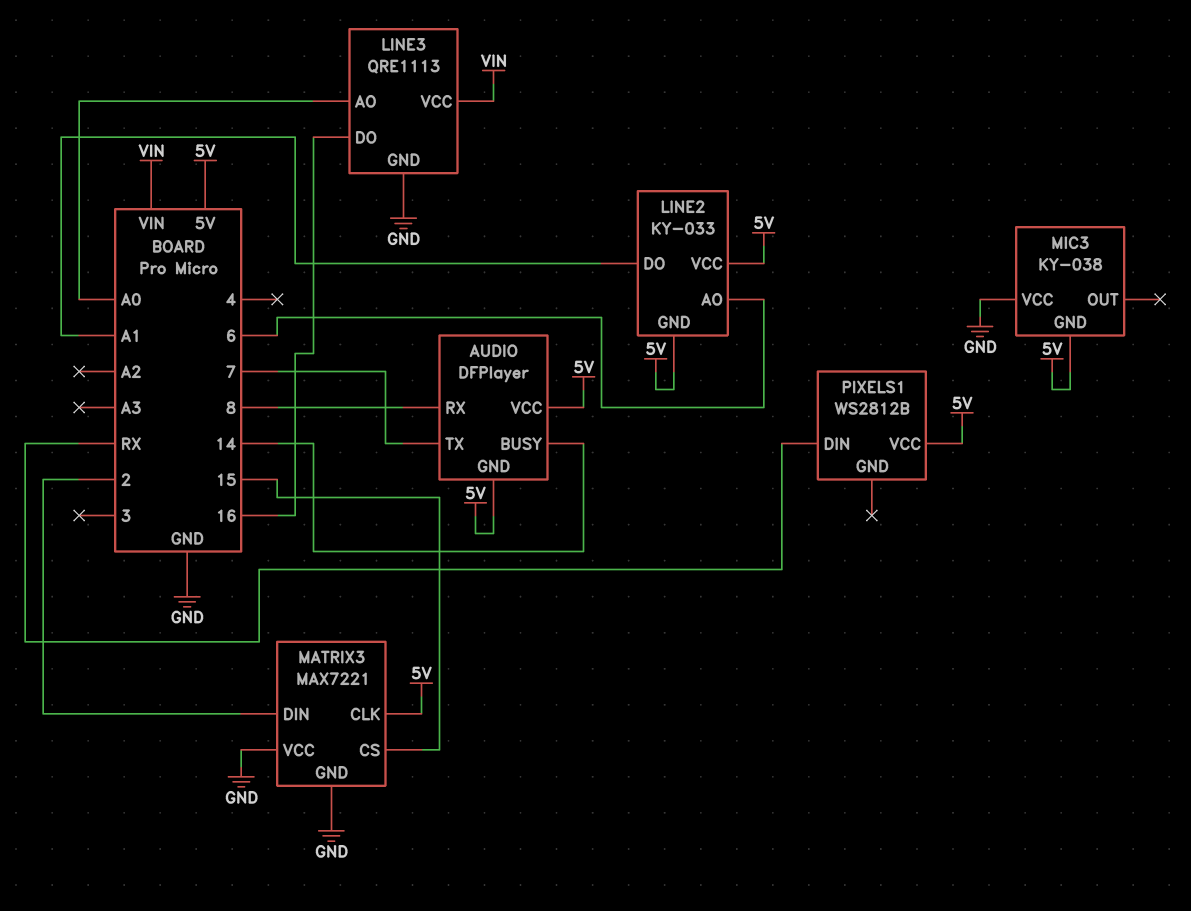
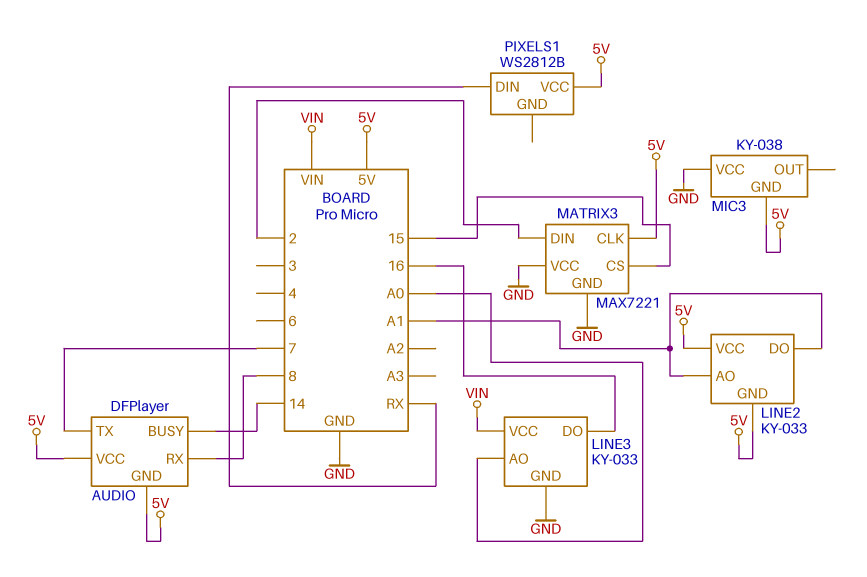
LINE2 pin AO: 6 -> A1
LINE3: QRE1113 -> KY-033

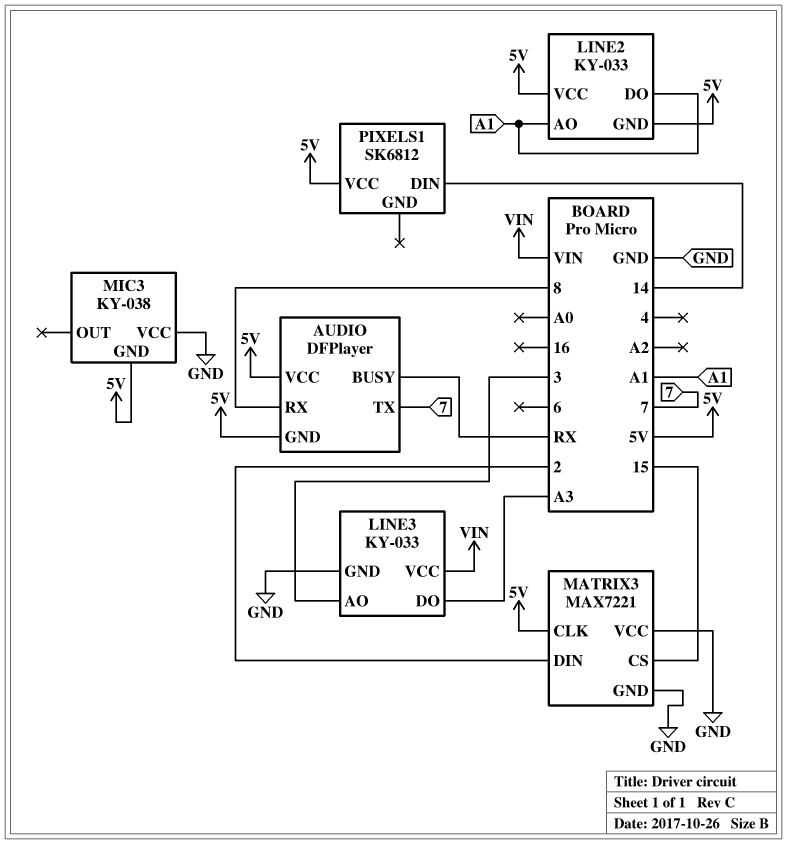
AUDIO pin BUSY: 14 -> RX
LINE3 pin AO: A0 -> 3
LINE3 pin DO: 16 -> A3
PIXELS1: WS2812B -> SK6812
PIXELS1 pin DIN: RX -> 14

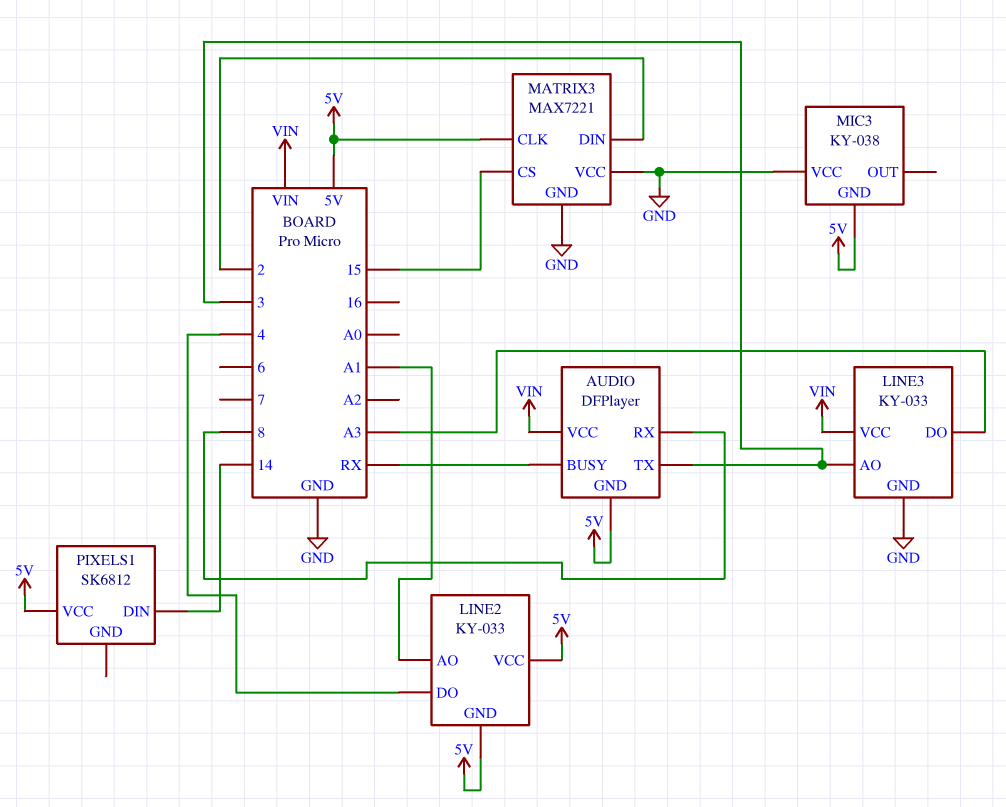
AUDIO pin TX: 7 -> 3
AUDIO pin VCC: 5V -> VIN
LINE2 pin DO: A1 -> 4

